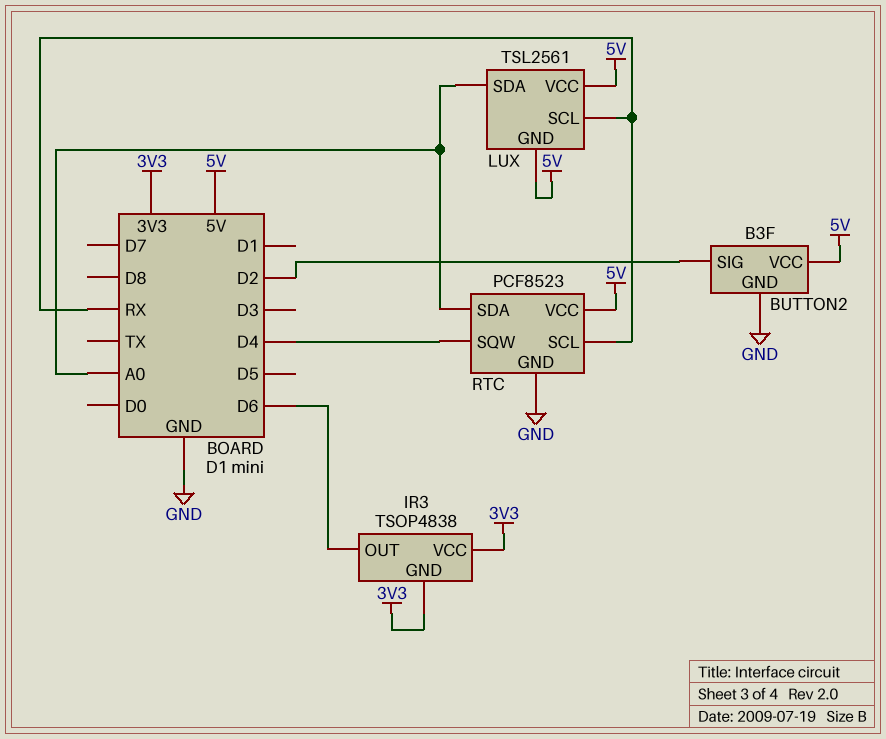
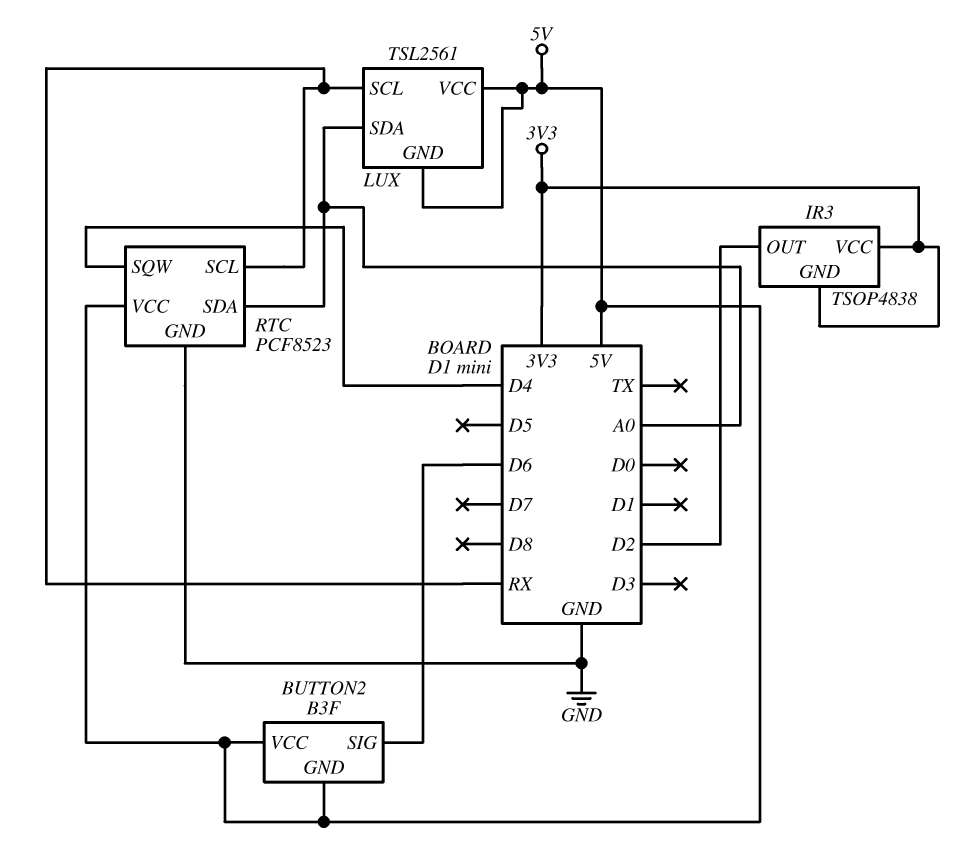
BUTTON2 pin GND: GND -> 5V
BUTTON2 pin SIG: D2 -> D6
IR3 pin OUT: D6 -> D2

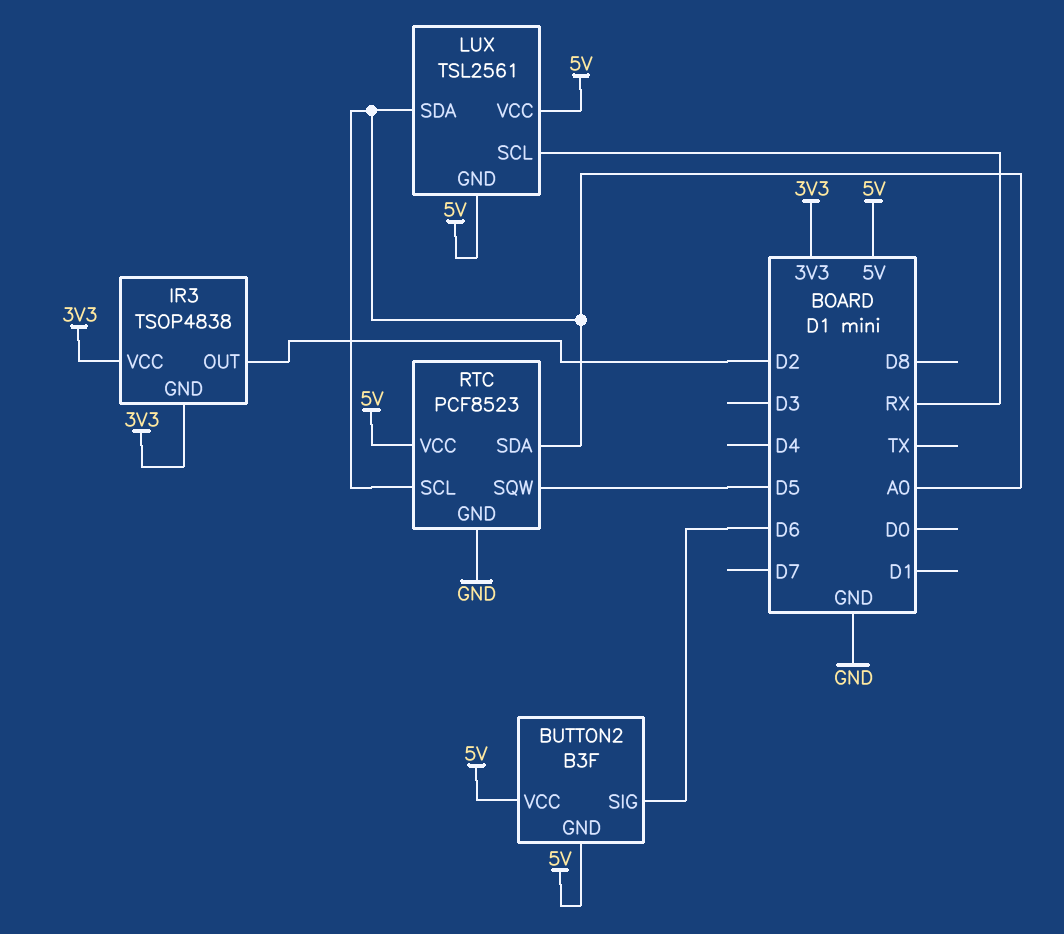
RTC pin SCL: RX -> A0
RTC pin SQW: D4 -> D5

